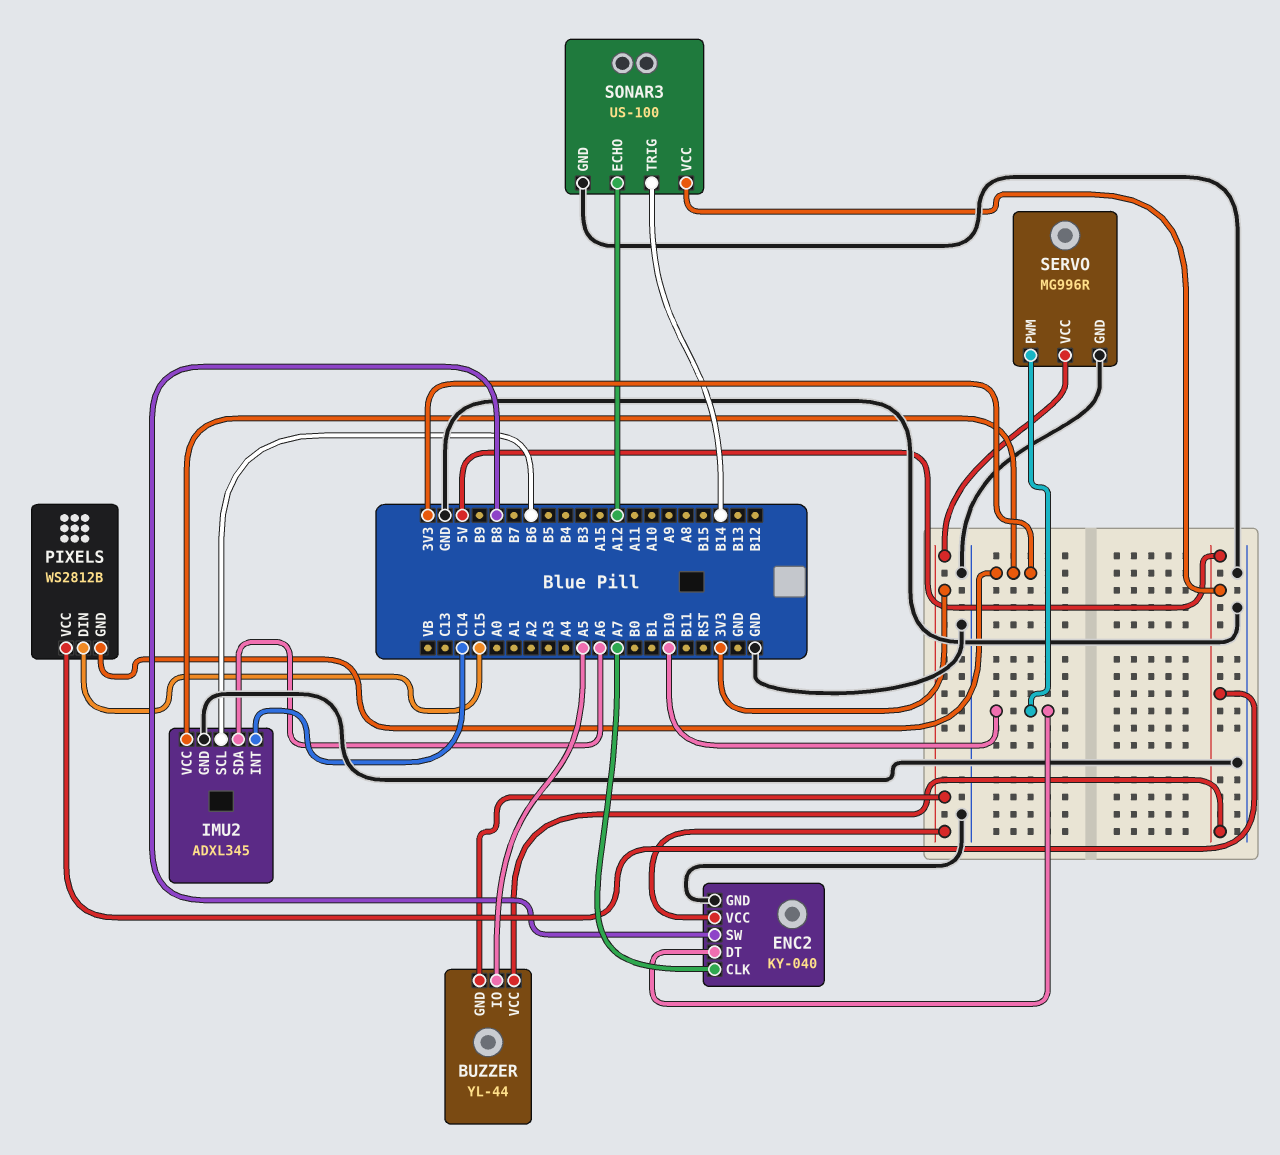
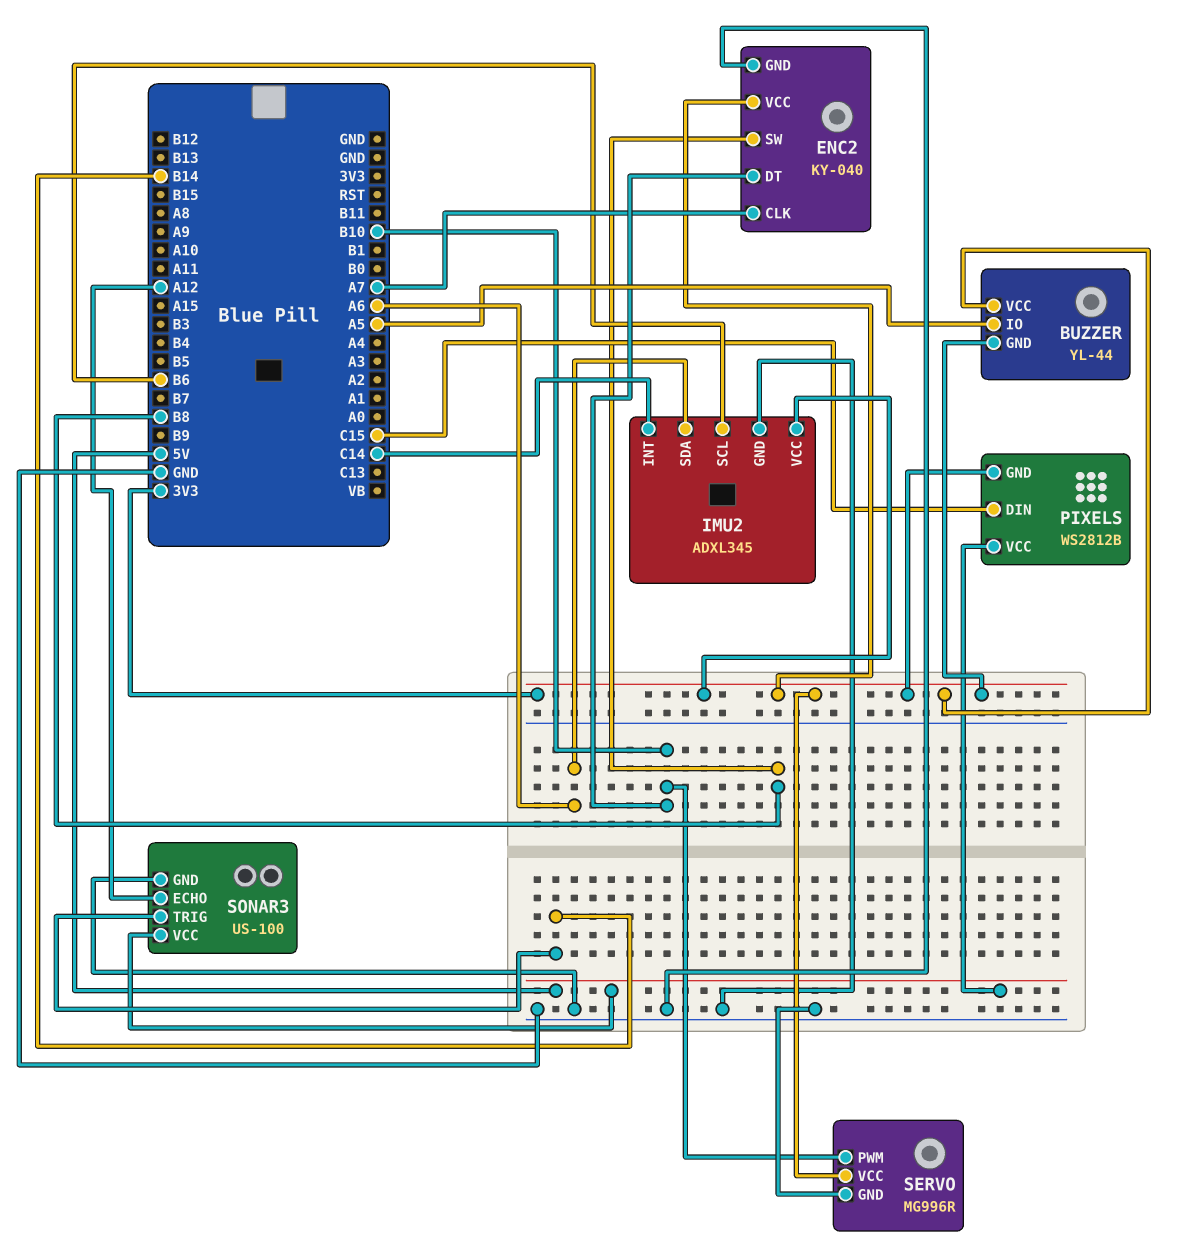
BUZZER pin VCC: 5V -> 3V3

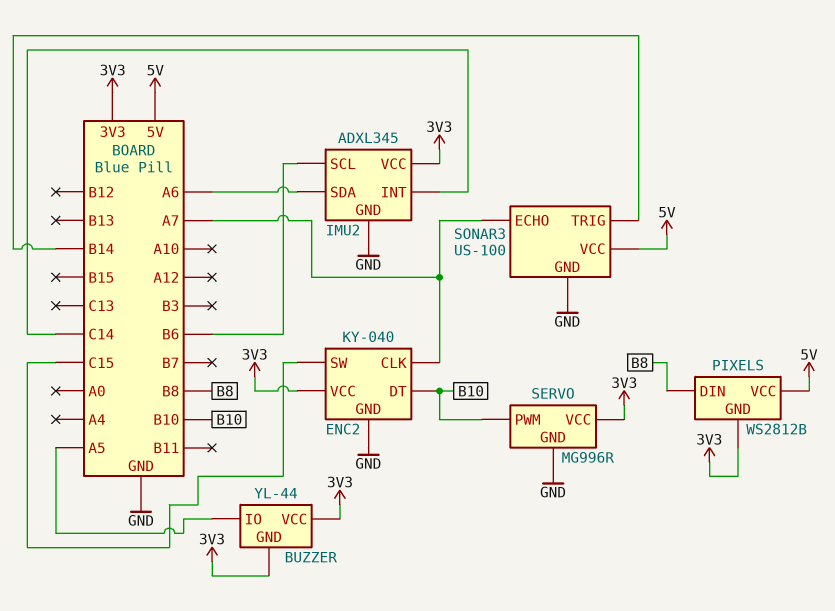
ENC2 pin SW: B8 -> C15
PIXELS pin DIN: C15 -> B8
SONAR3 pin ECHO: A12 -> A7

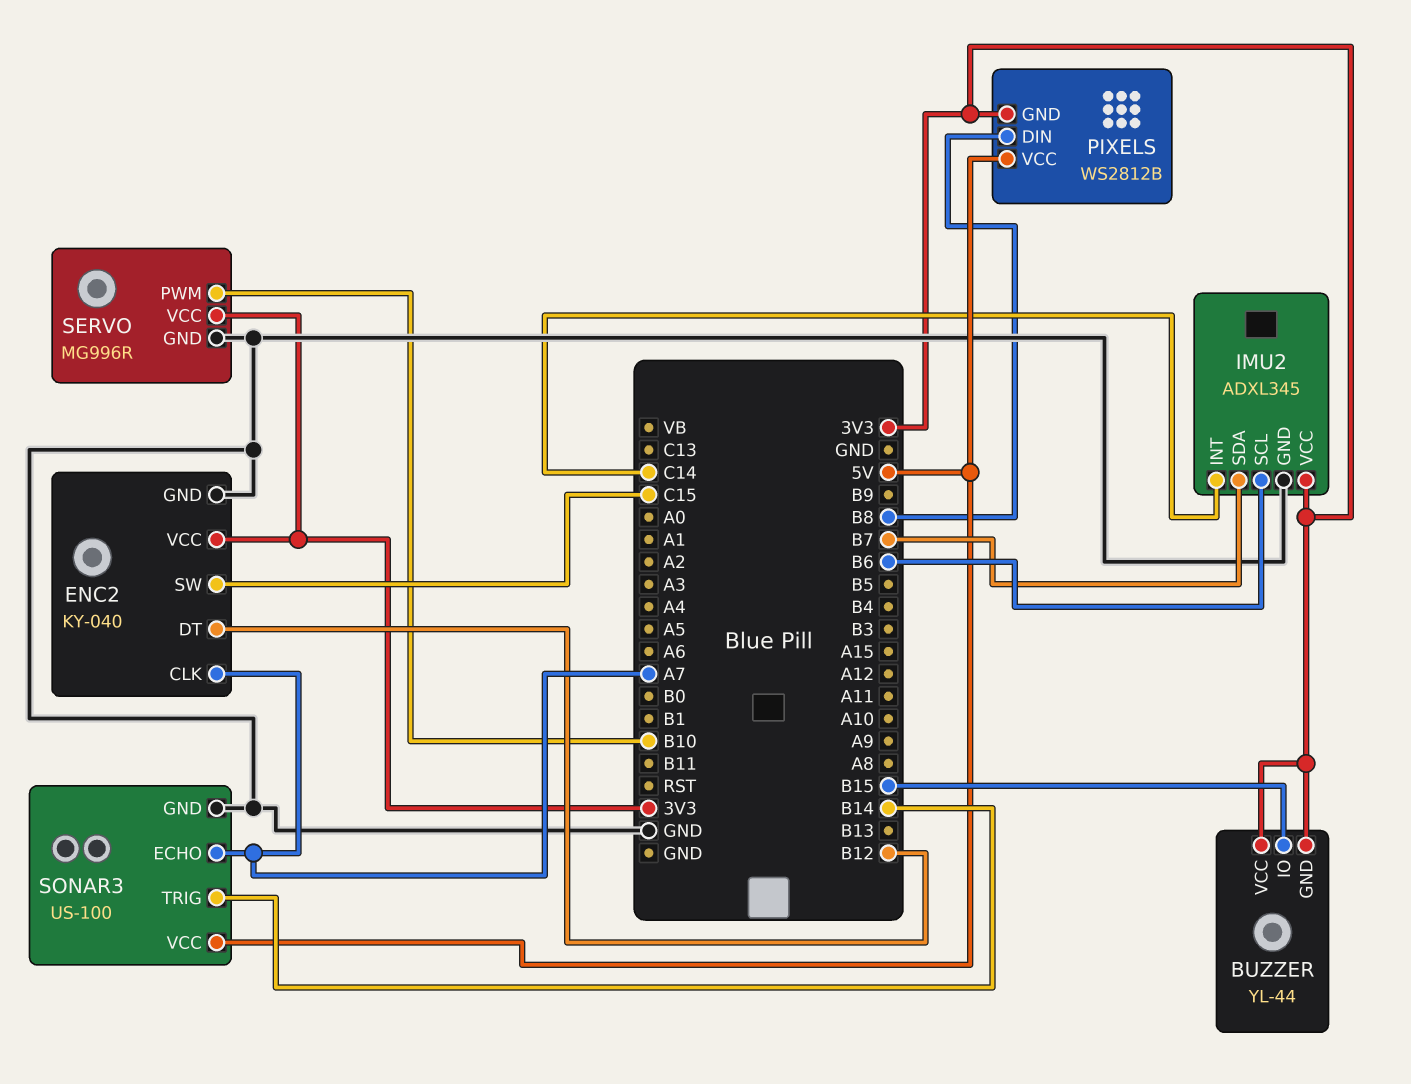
BUZZER pin IO: A5 -> B15
ENC2 pin DT: B10 -> B12
IMU2 pin SDA: A6 -> B7

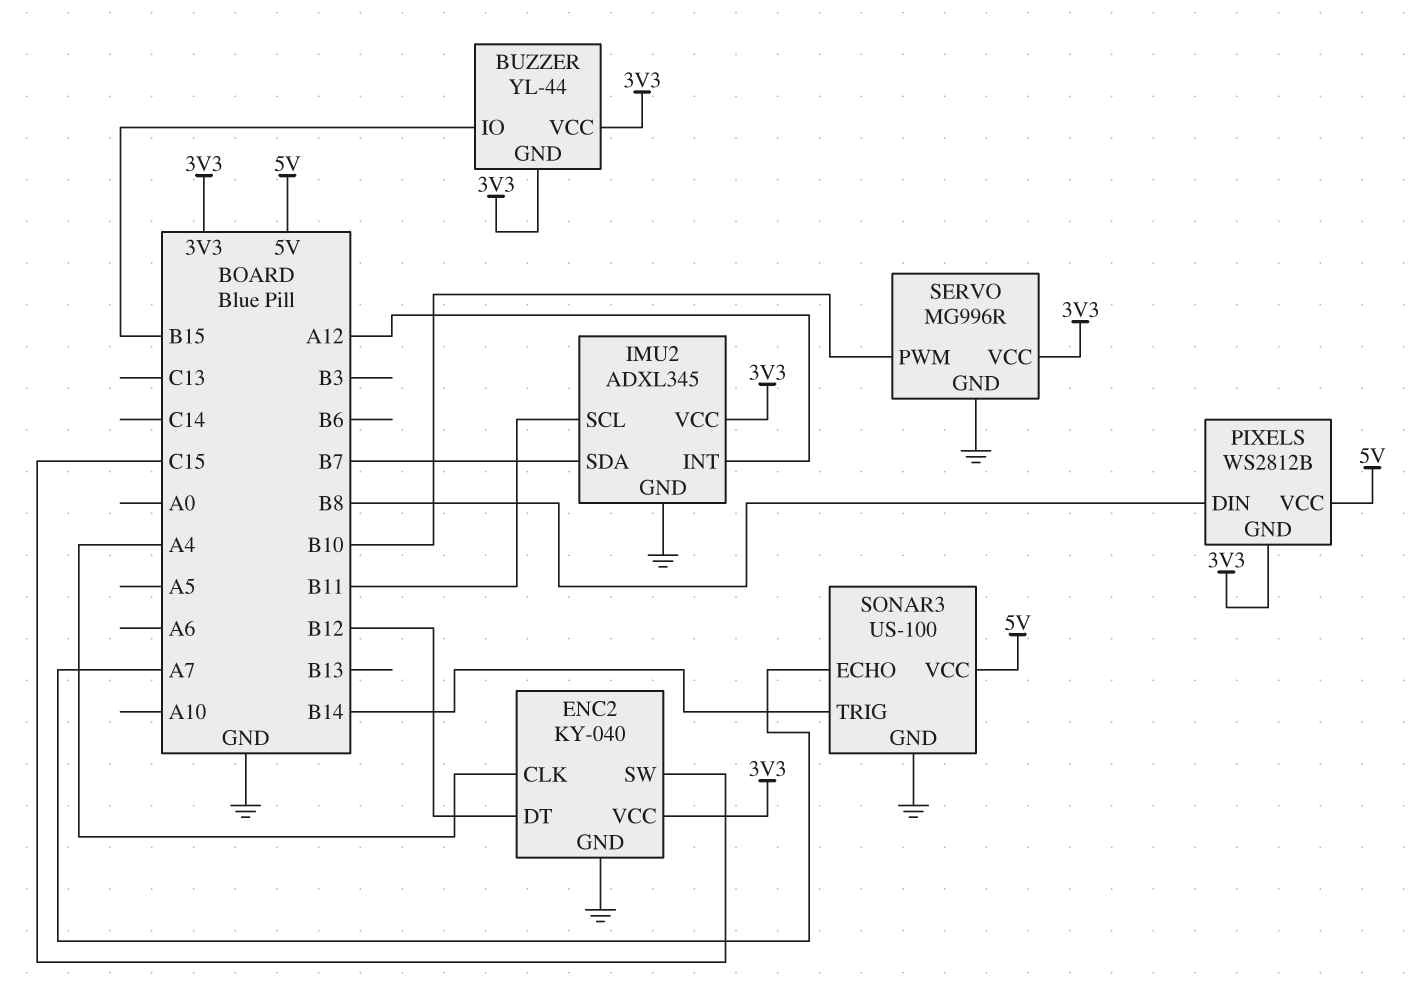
ENC2 pin CLK: A7 -> A4
IMU2 pin INT: C14 -> A12
IMU2 pin SCL: B6 -> B11

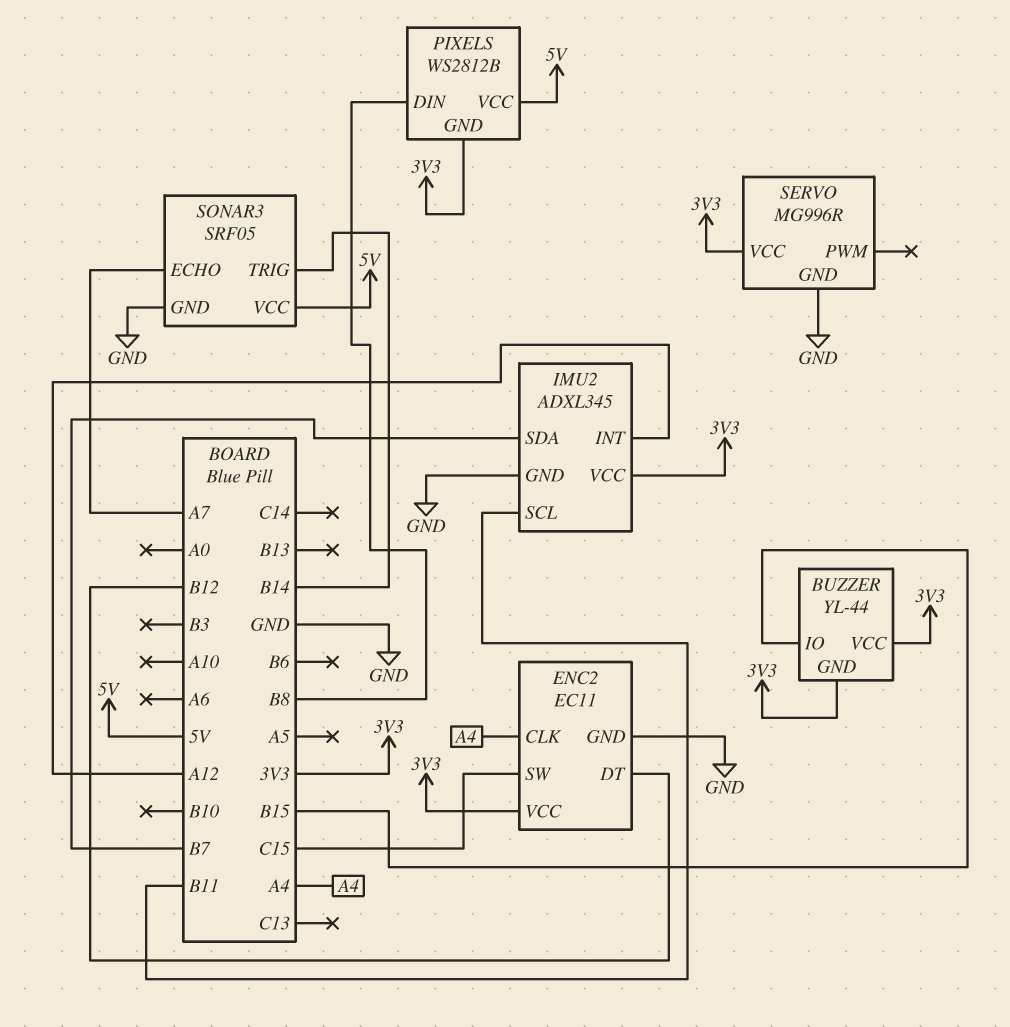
ENC2: KY-040 -> EC11
SERVO pin PWM: B10 -> none
SONAR3: US-100 -> SRF05

